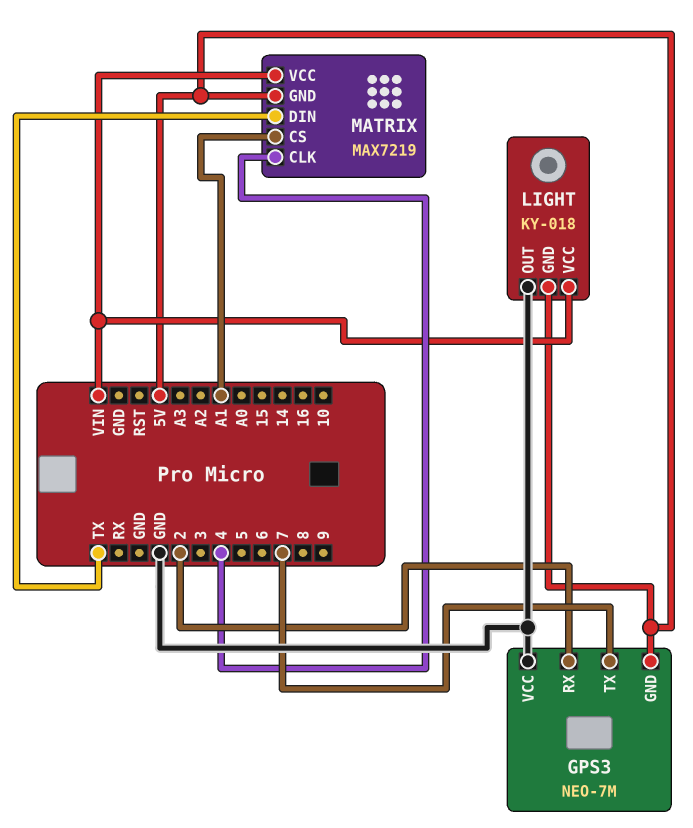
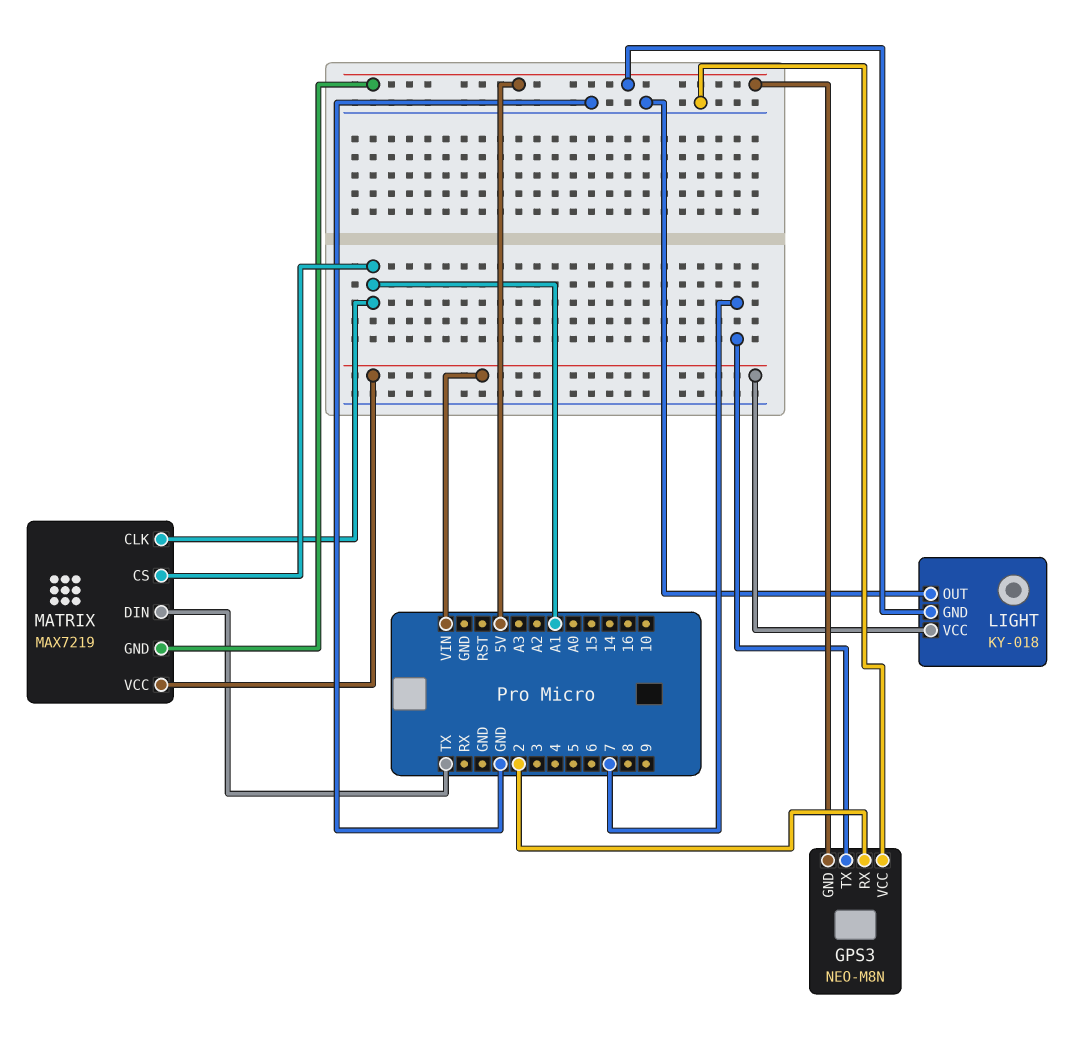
GPS3: NEO-7M -> NEO-M8N
MATRIX pin CLK: 4 -> A1

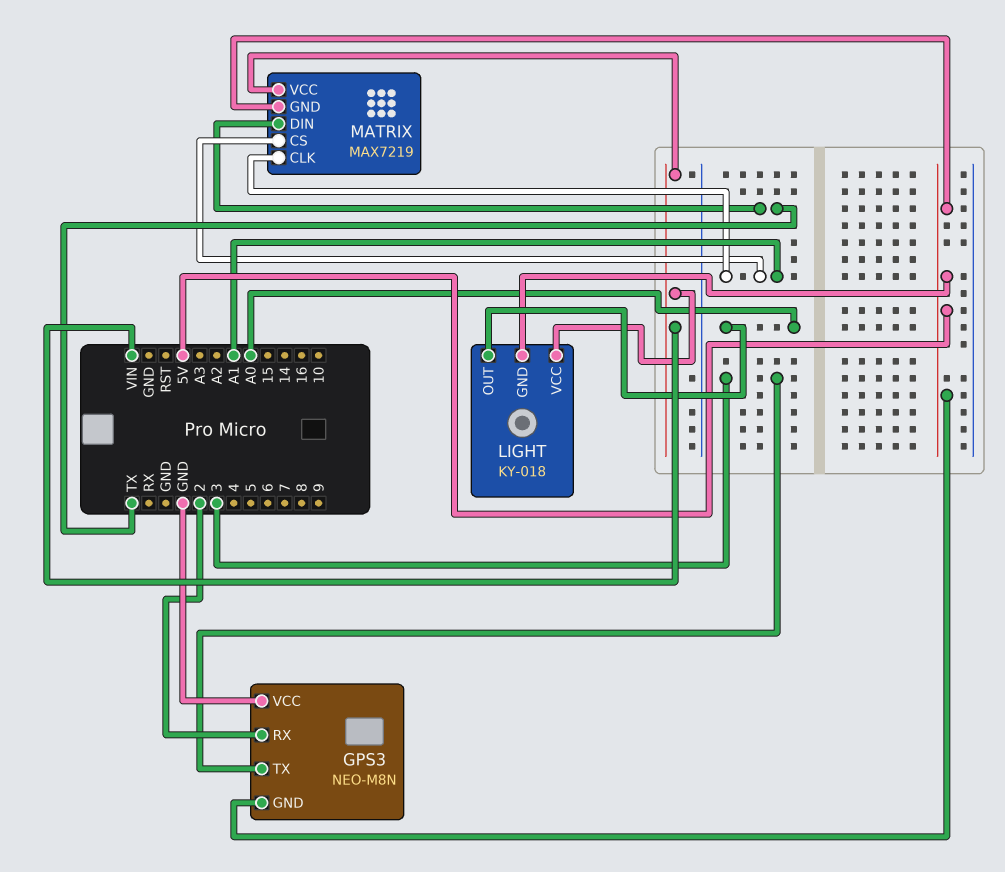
GPS3 pin TX: 7 -> 3
LIGHT pin OUT: GND -> A0

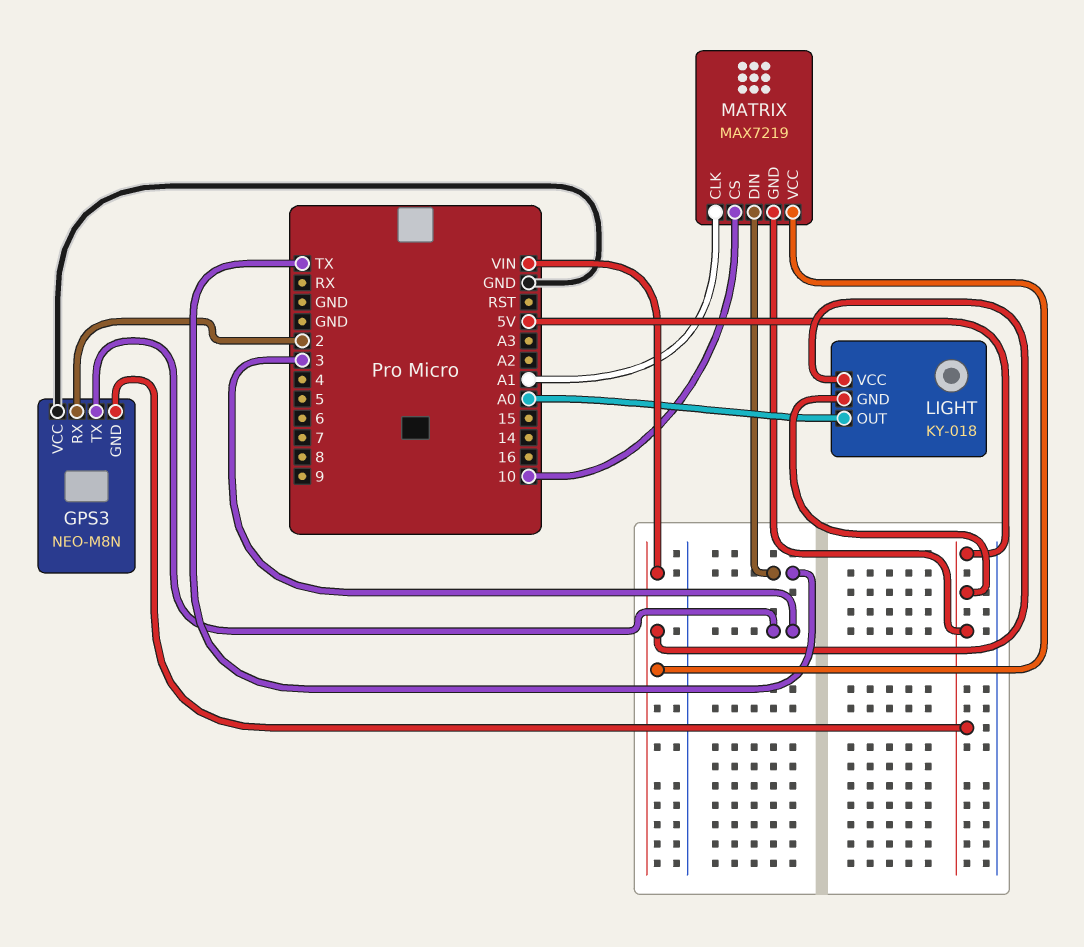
MATRIX pin CS: A1 -> 10

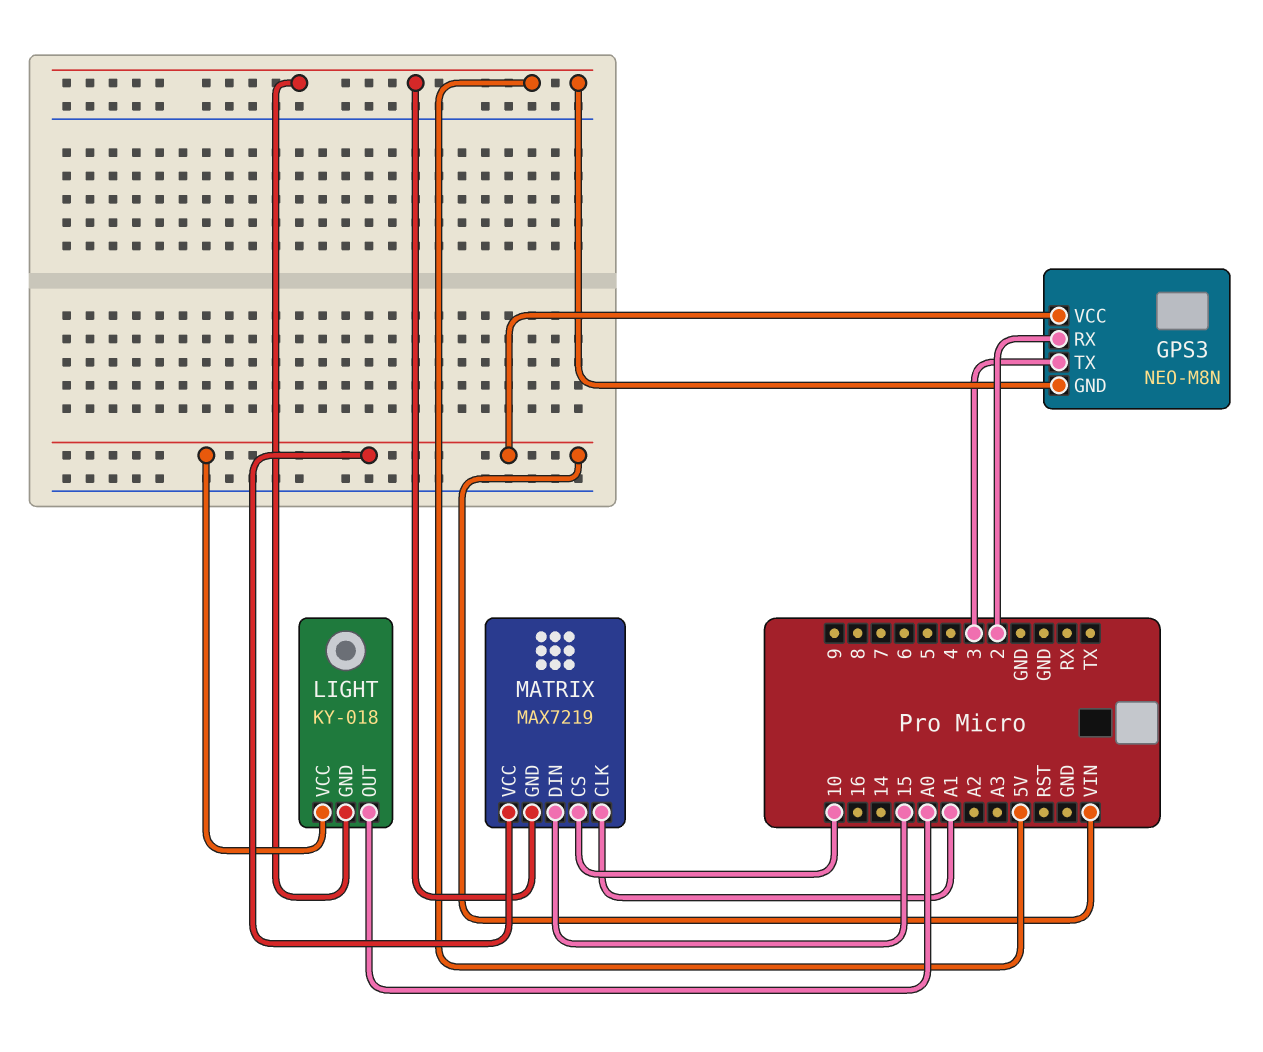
GPS3 pin VCC: GND -> VIN
MATRIX pin DIN: TX -> 15

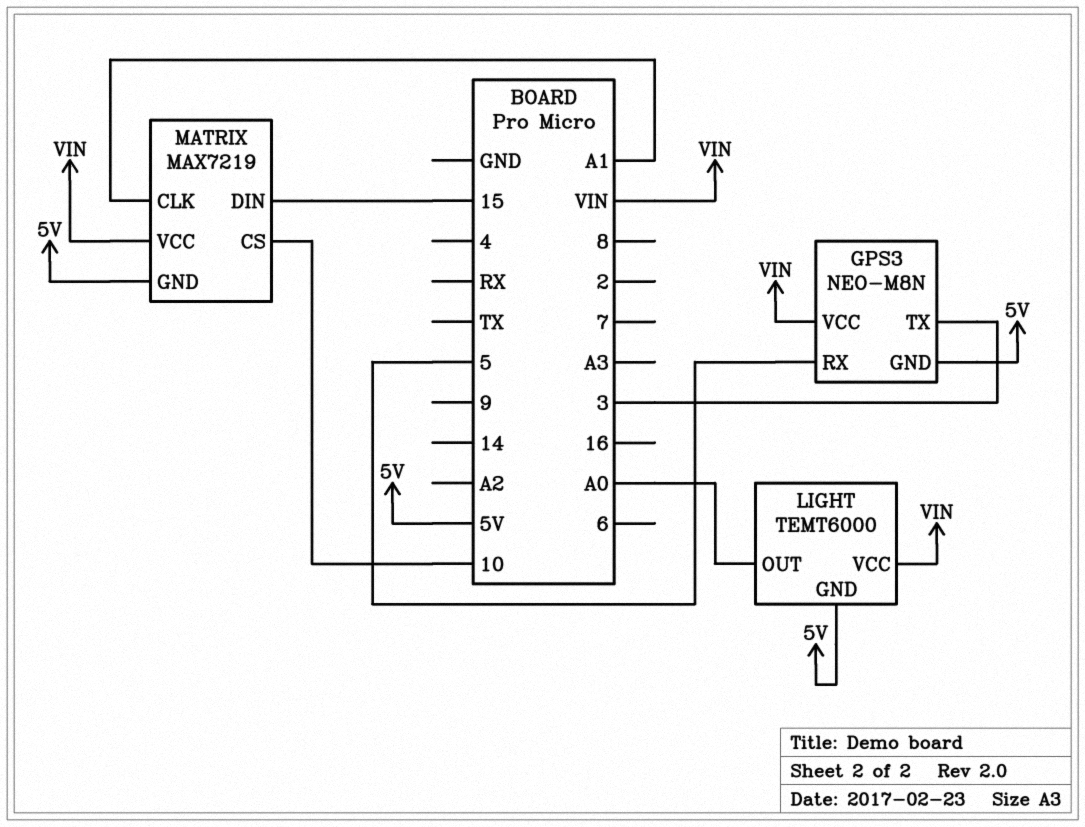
GPS3 pin RX: 2 -> 5
LIGHT: KY-018 -> TEMT6000

